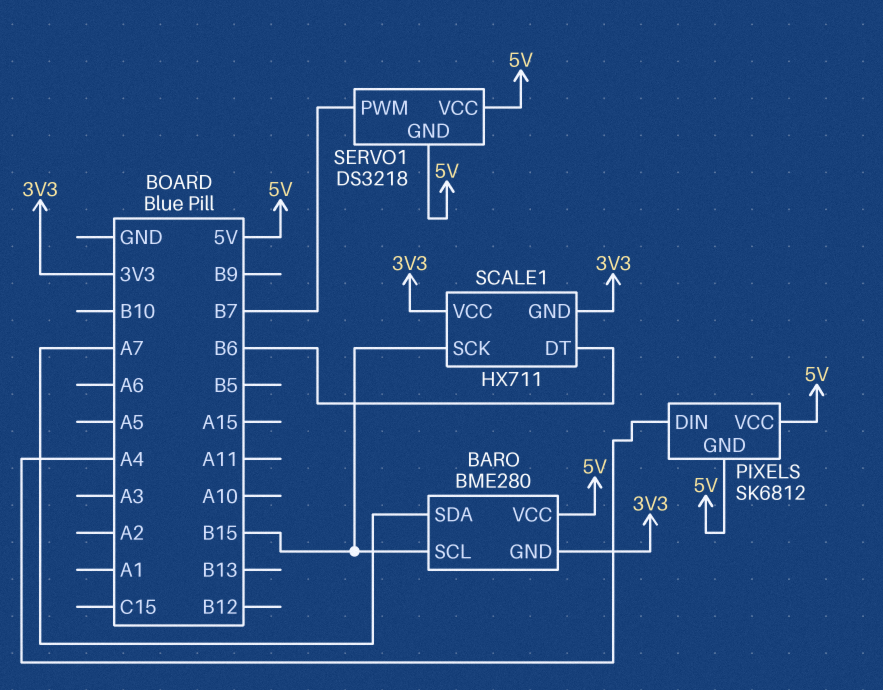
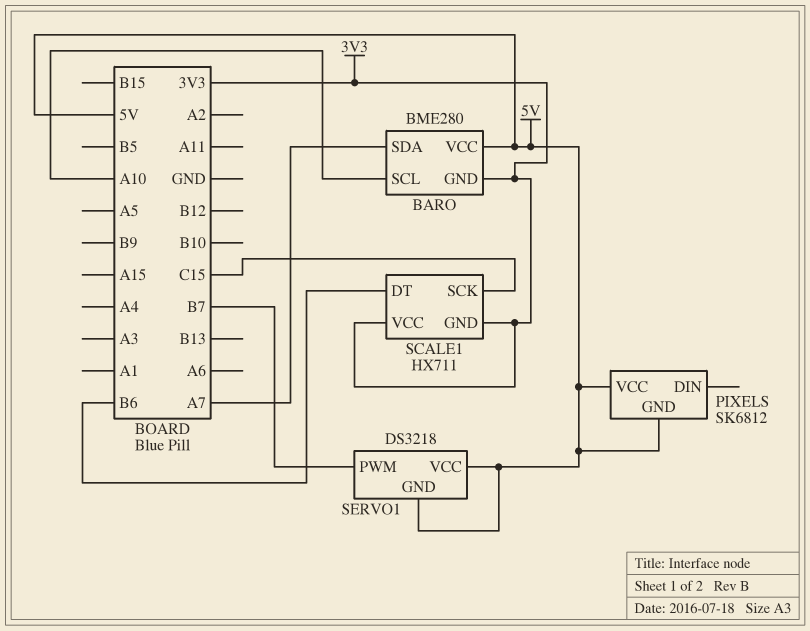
BARO pin SCL: B15 -> A10
PIXELS pin DIN: A4 -> none
SCALE1 pin SCK: B15 -> C15

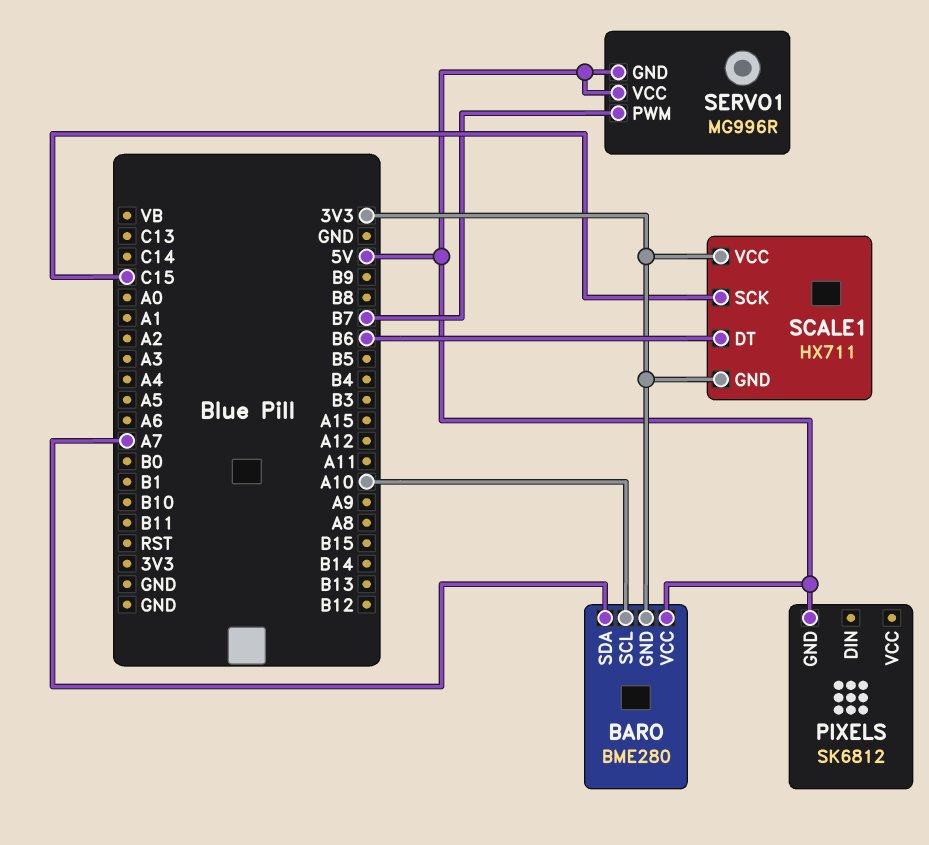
PIXELS pin VCC: 5V -> none
SERVO1: DS3218 -> MG996R

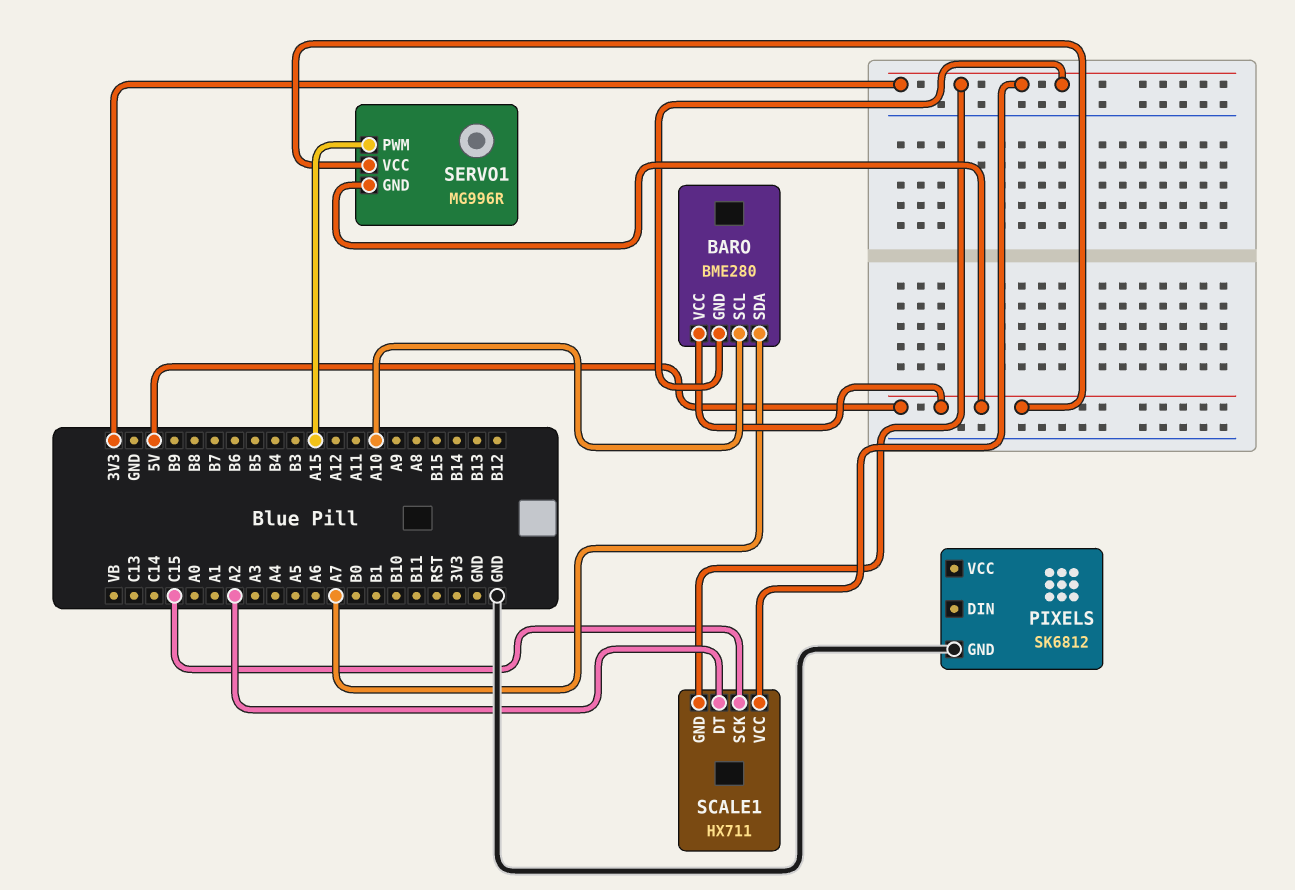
PIXELS pin GND: 5V -> GND
SCALE1 pin DT: B6 -> A2
SERVO1 pin PWM: B7 -> A15

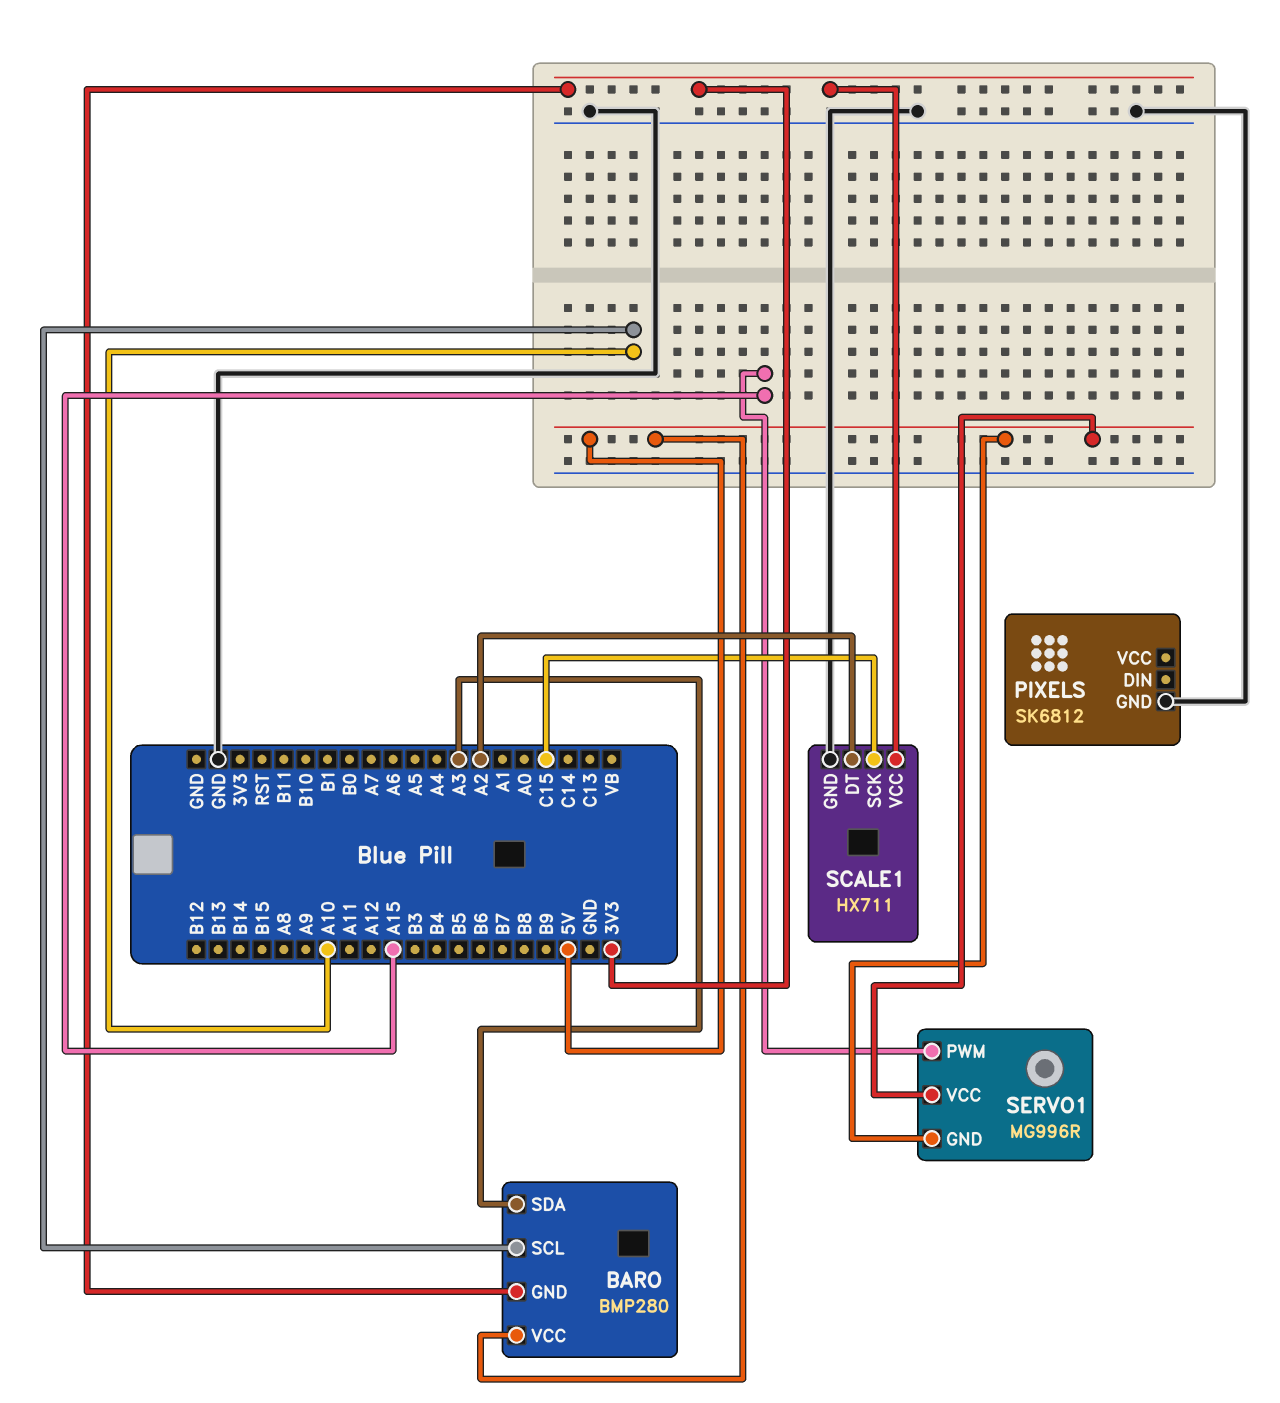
BARO: BME280 -> BMP280
BARO pin SDA: A7 -> A3
SCALE1 pin GND: 3V3 -> GND

